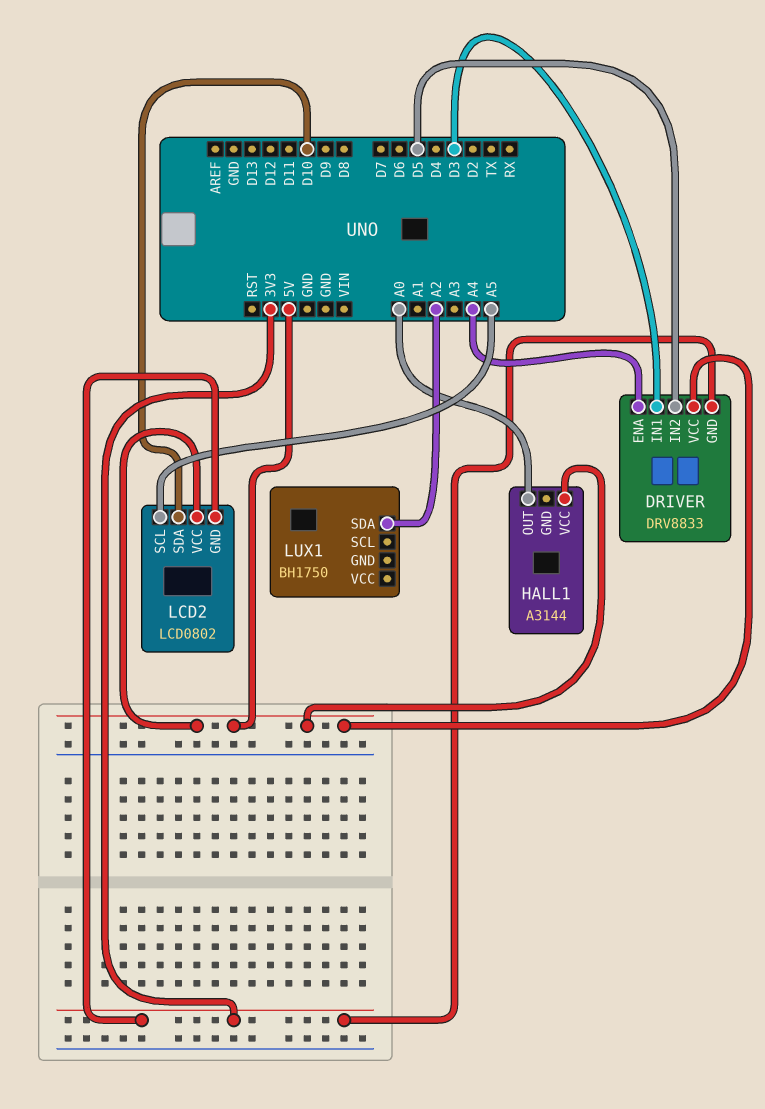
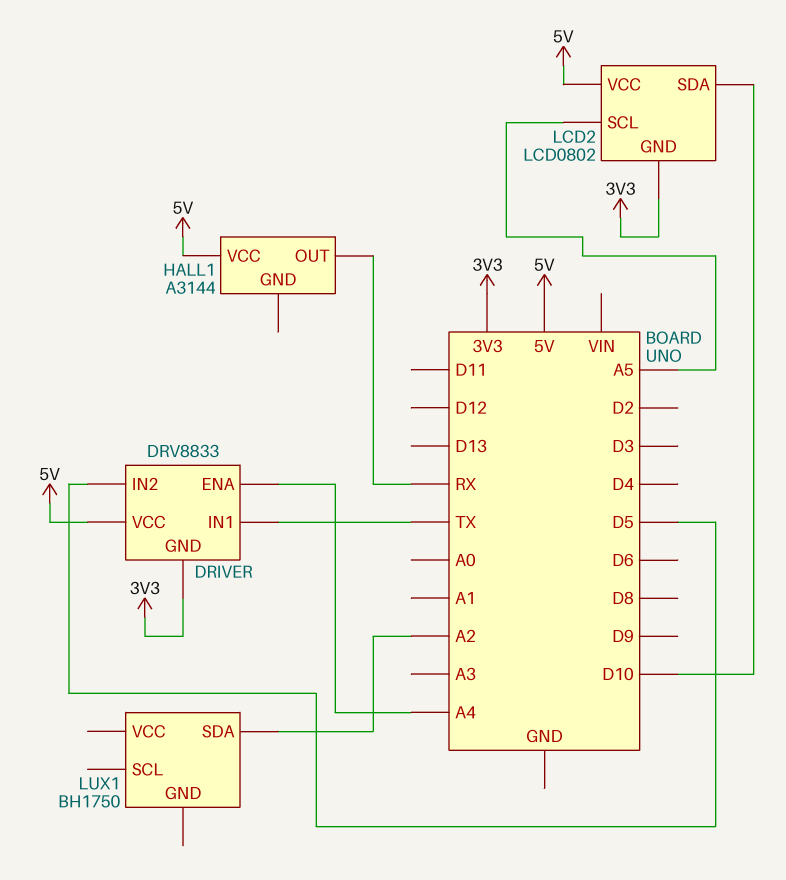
DRIVER pin IN1: D3 -> TX
HALL1 pin OUT: A0 -> RX

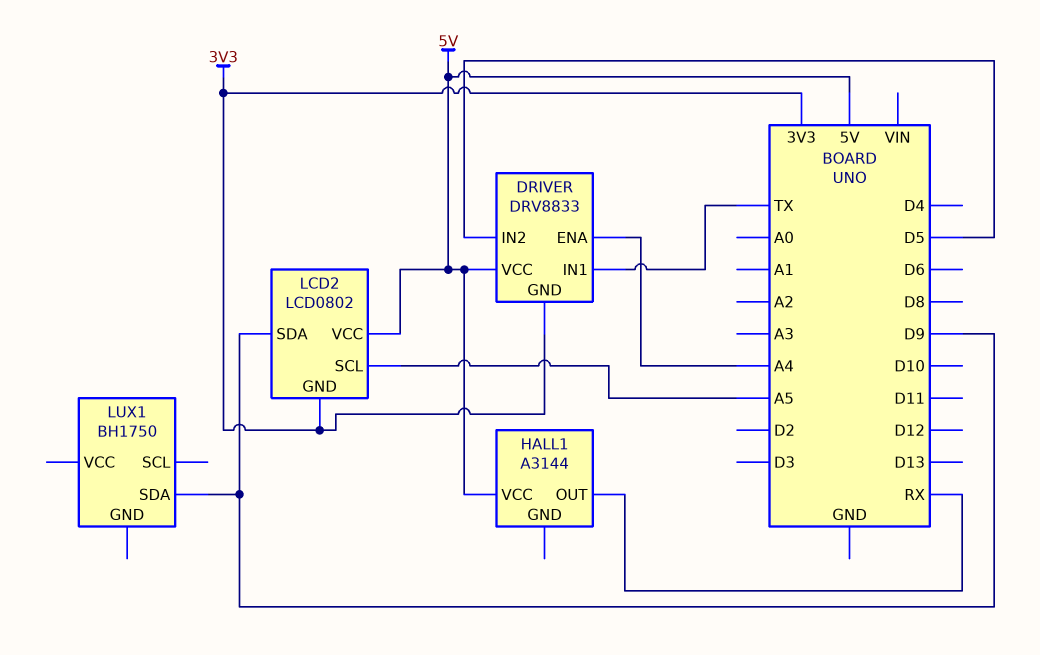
LCD2 pin SDA: D10 -> D9
LUX1 pin SDA: A2 -> D9

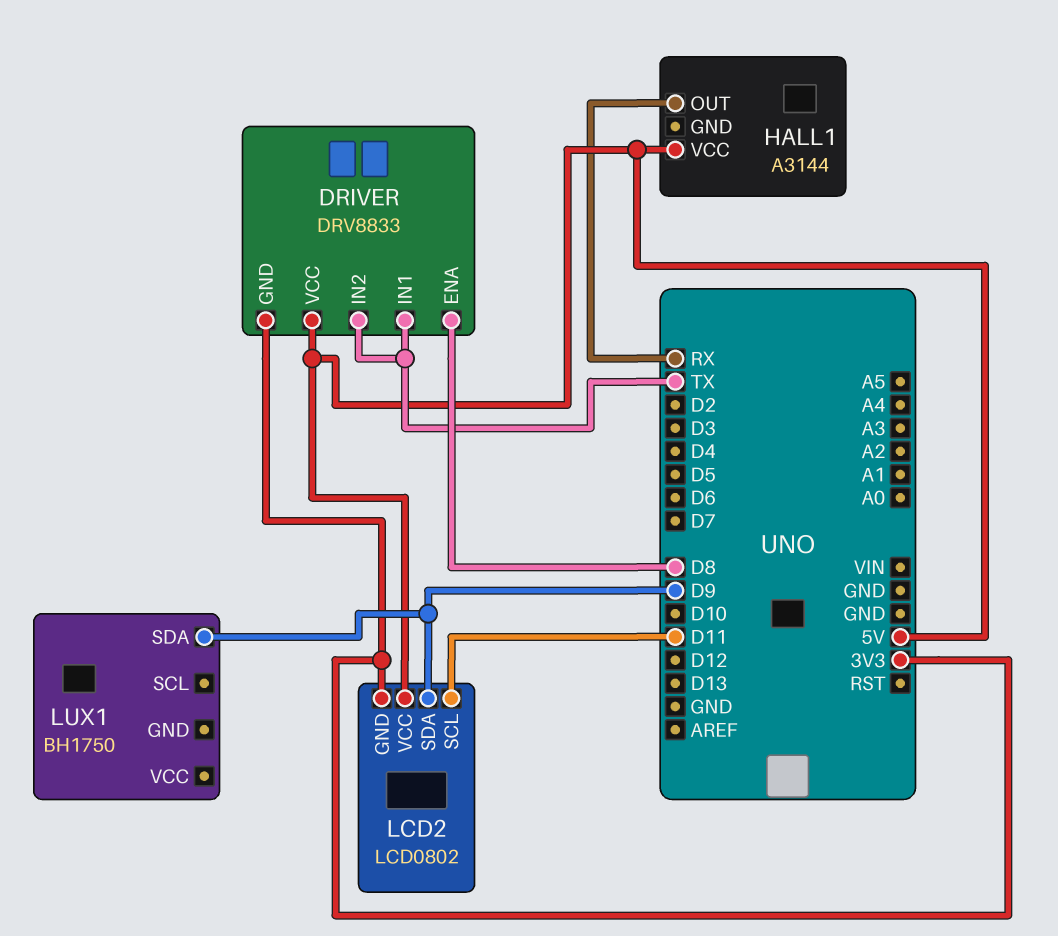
DRIVER pin ENA: A4 -> D8
DRIVER pin IN2: D5 -> TX
LCD2 pin SCL: A5 -> D11

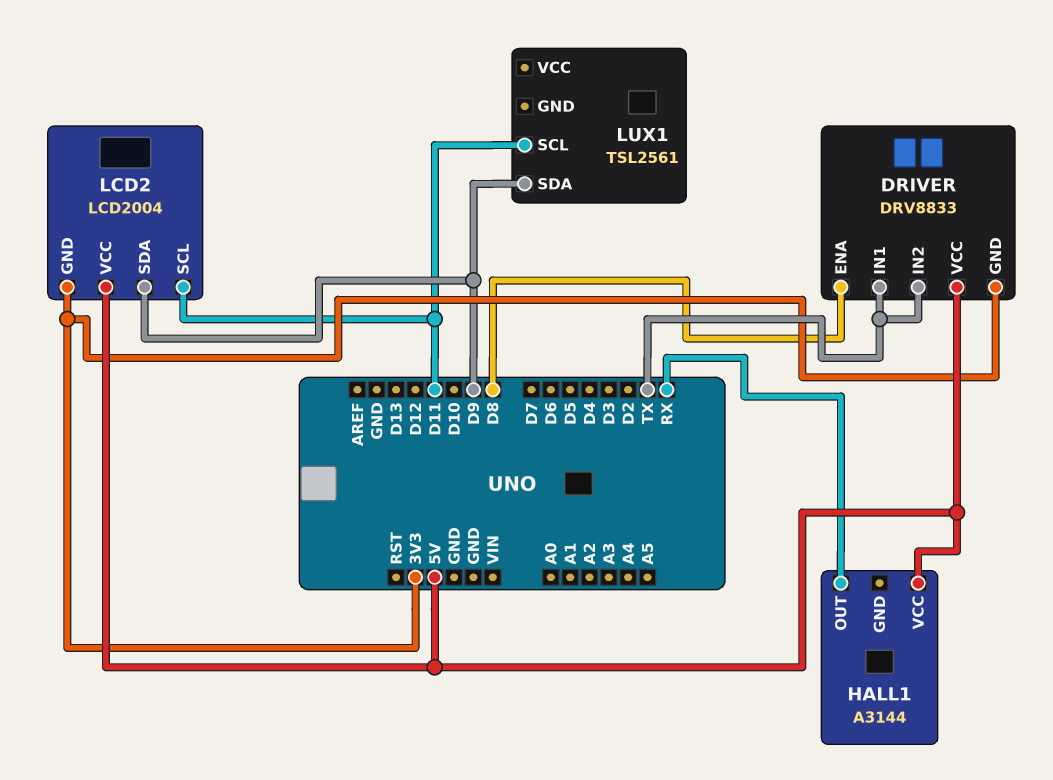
LCD2: LCD0802 -> LCD2004
LUX1: BH1750 -> TSL2561
LUX1 pin SCL: none -> D11

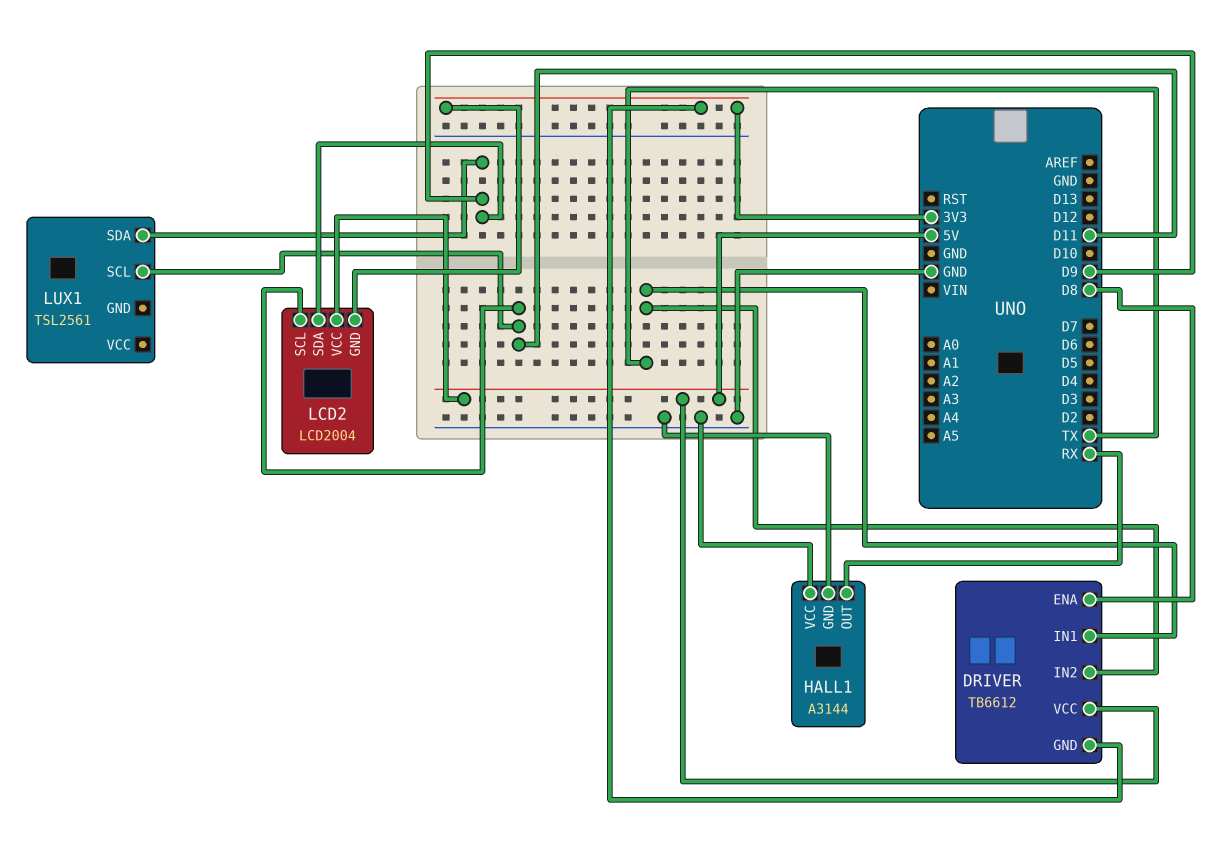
DRIVER: DRV8833 -> TB6612
HALL1 pin GND: none -> GND
HALL1 pin VCC: 5V -> GND

